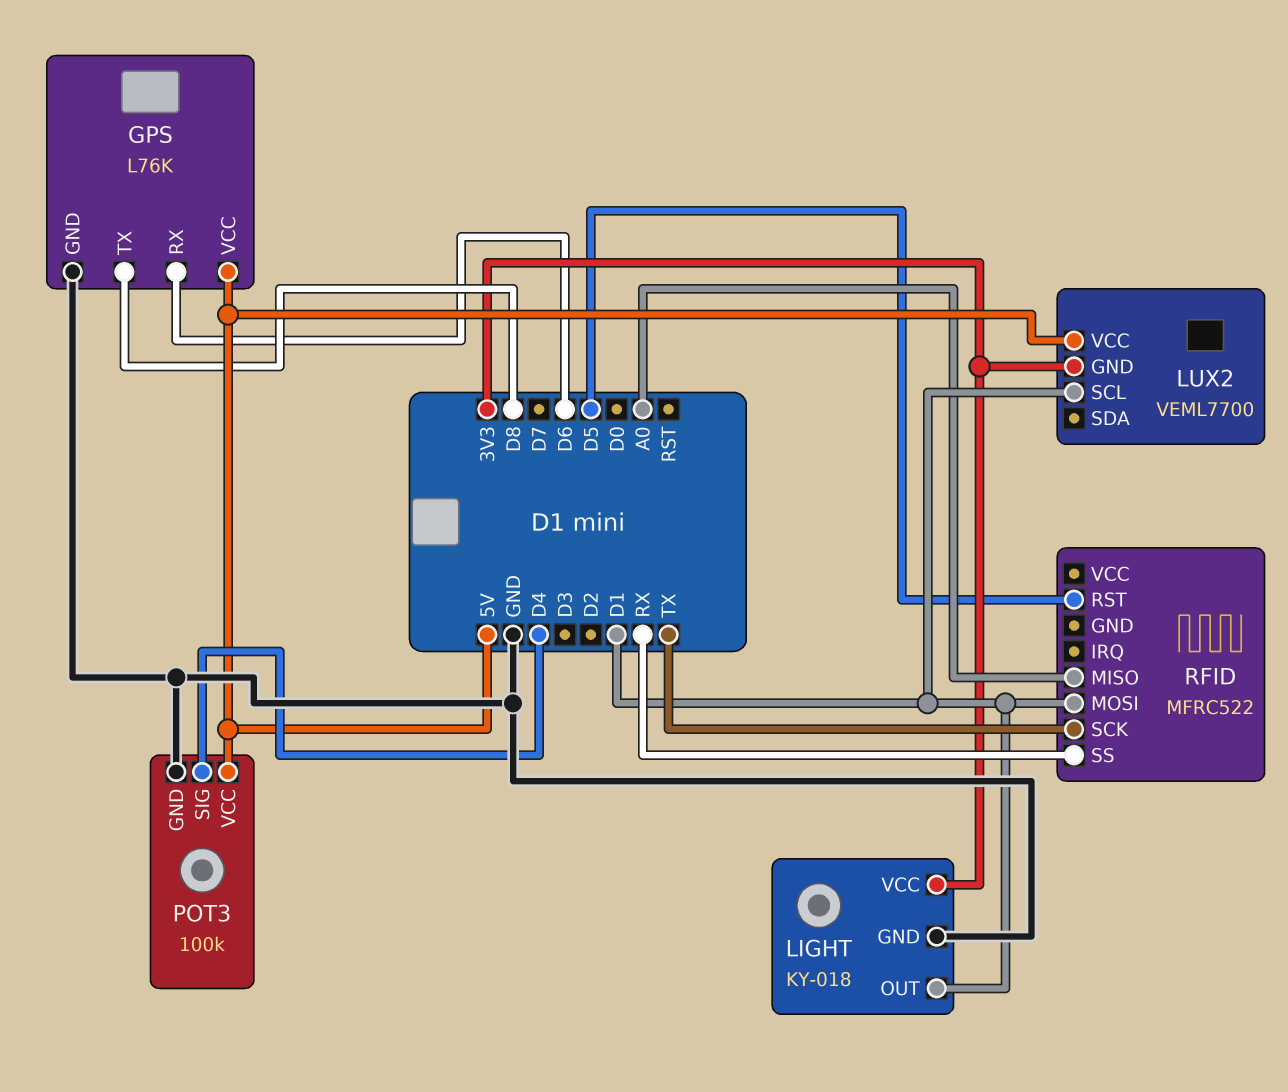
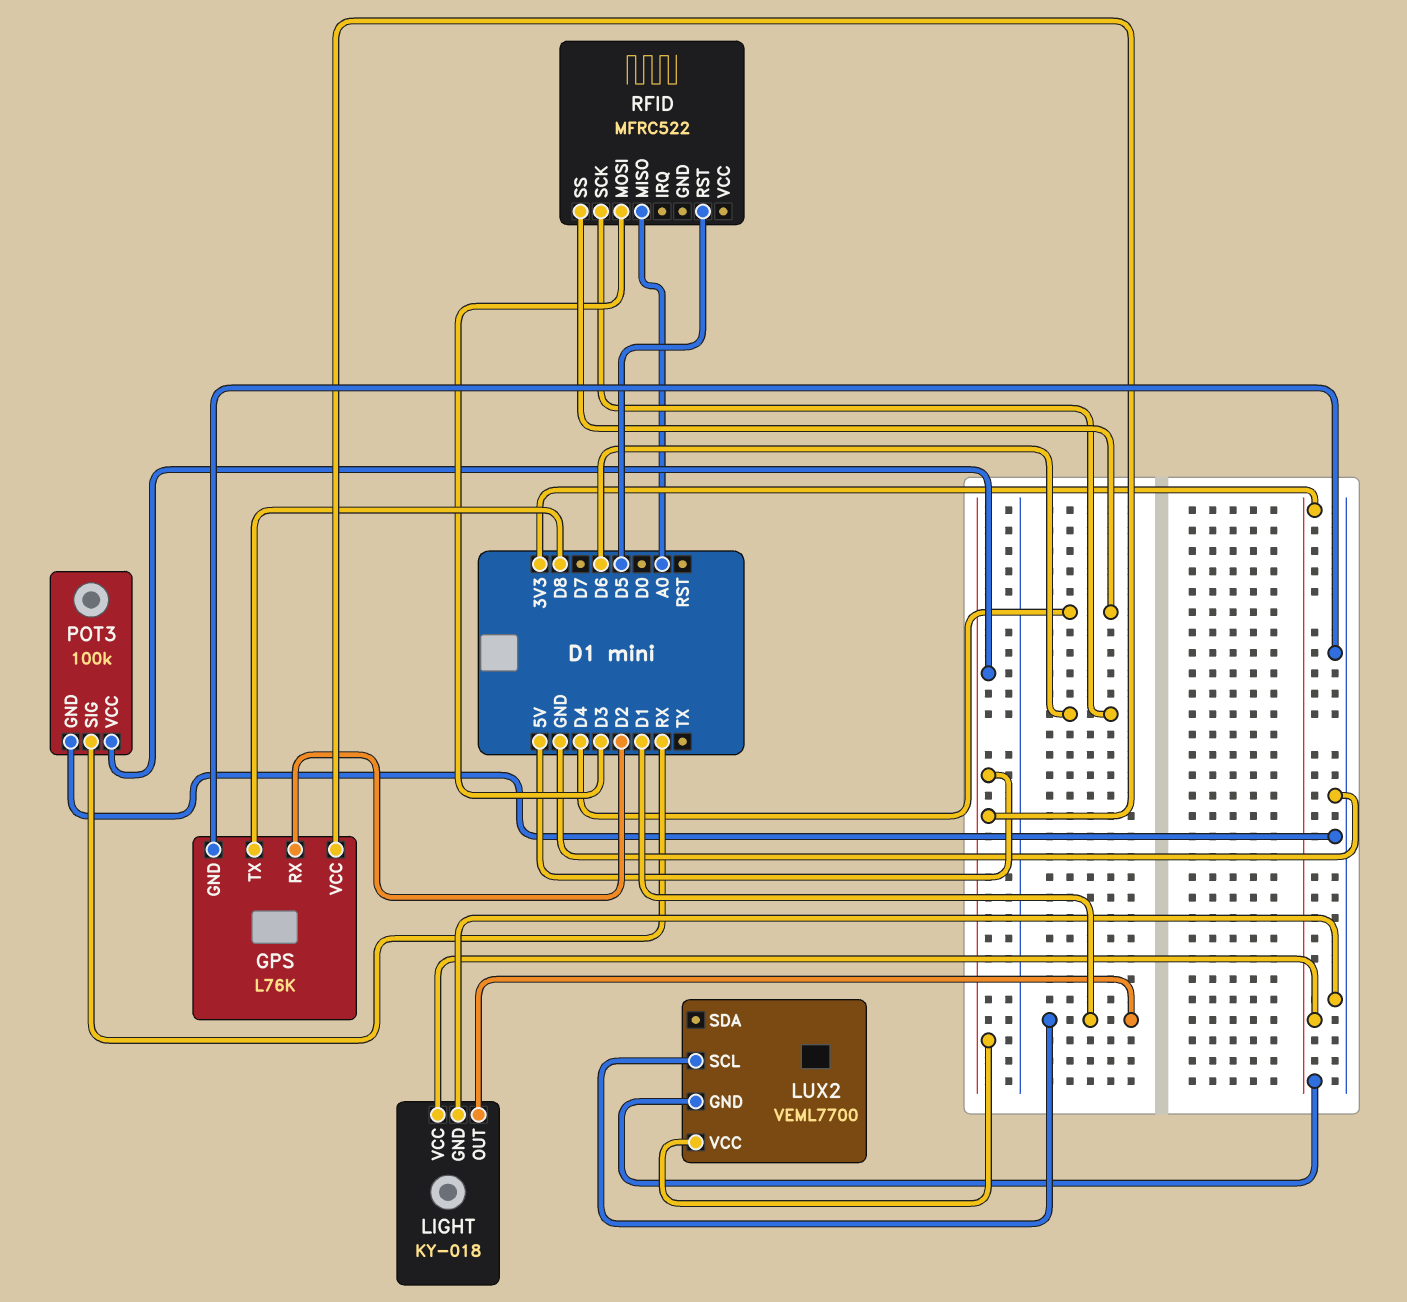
GPS pin RX: D6 -> D2
POT3 pin SIG: D4 -> RX
RFID pin MOSI: D1 -> D3
RFID pin SCK: TX -> D6
RFID pin SS: RX -> D4

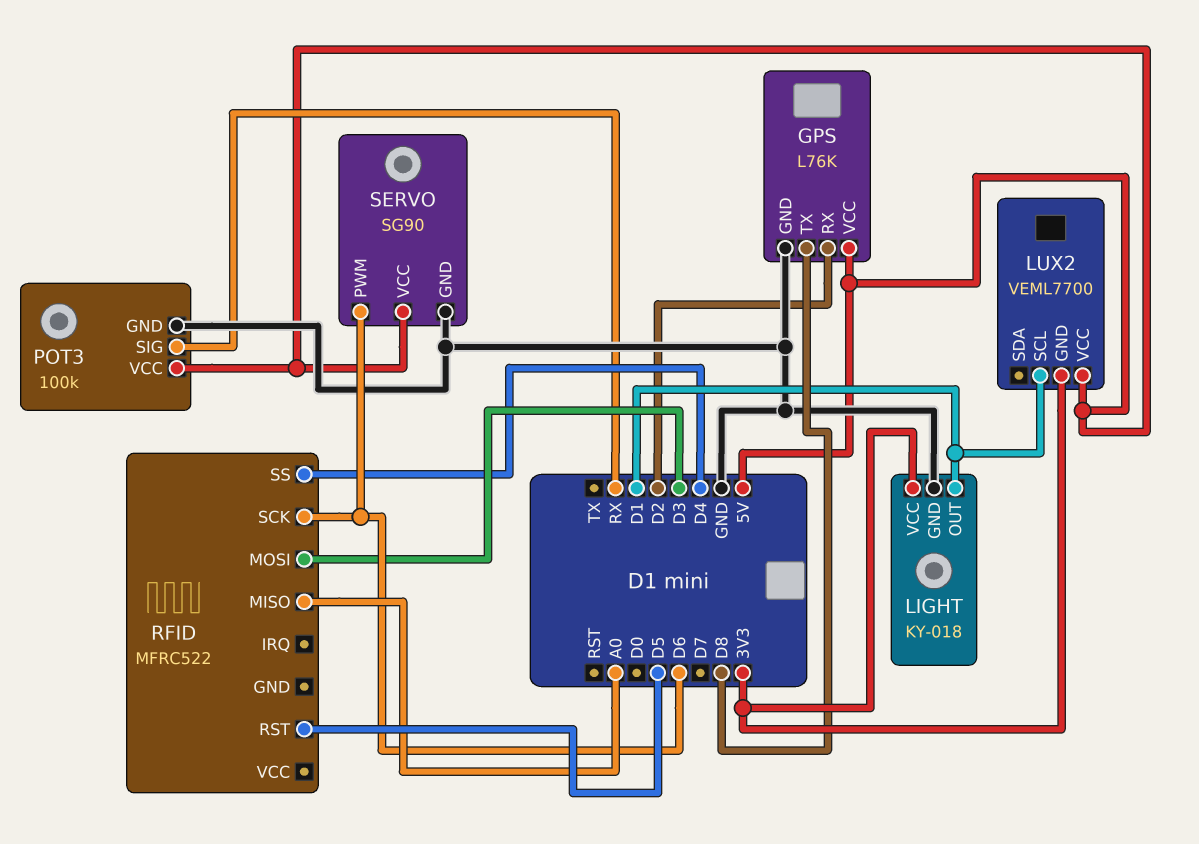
SERVO: none -> SG90
SERVO pin GND: none -> GND
SERVO pin PWM: none -> D6
SERVO pin VCC: none -> 5V

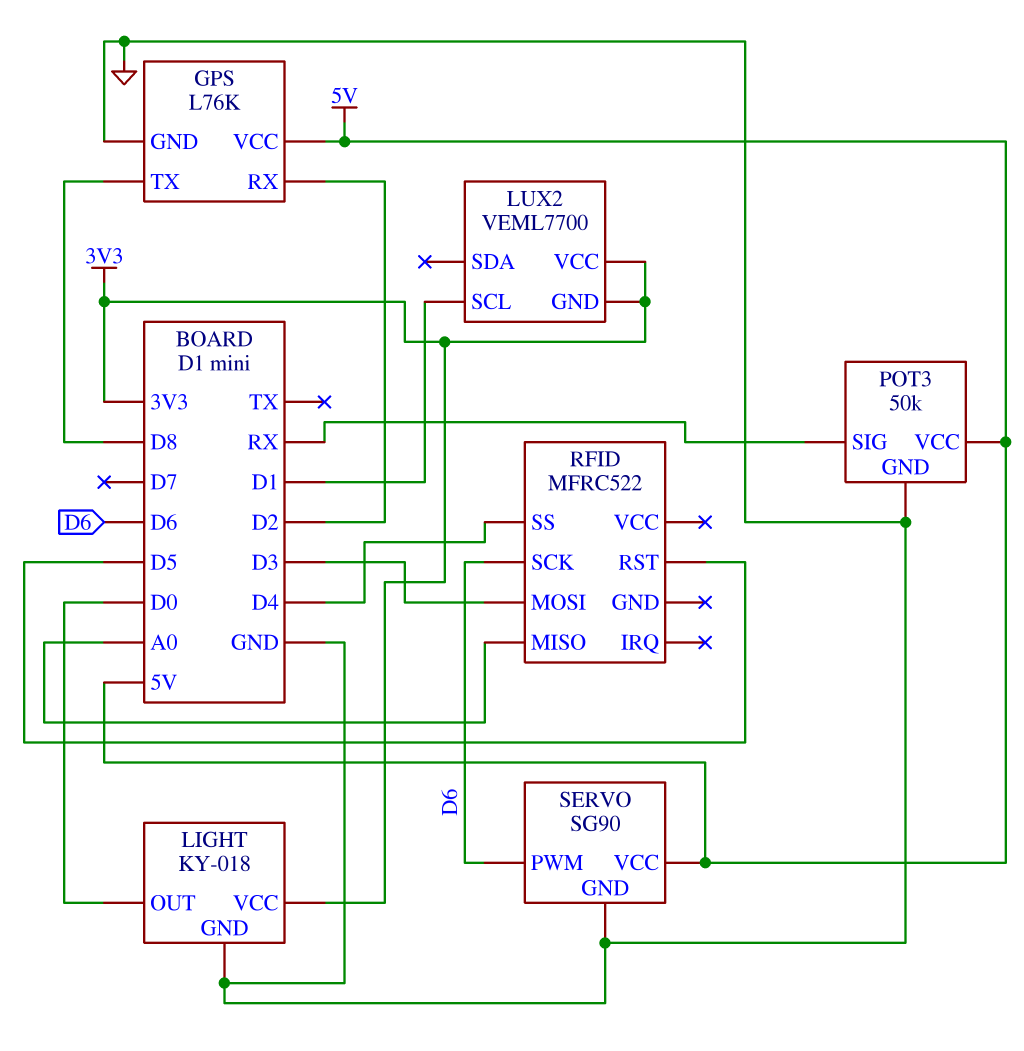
LIGHT pin OUT: D1 -> D0
LUX2 pin VCC: 5V -> 3V3
POT3: 100k -> 50k

